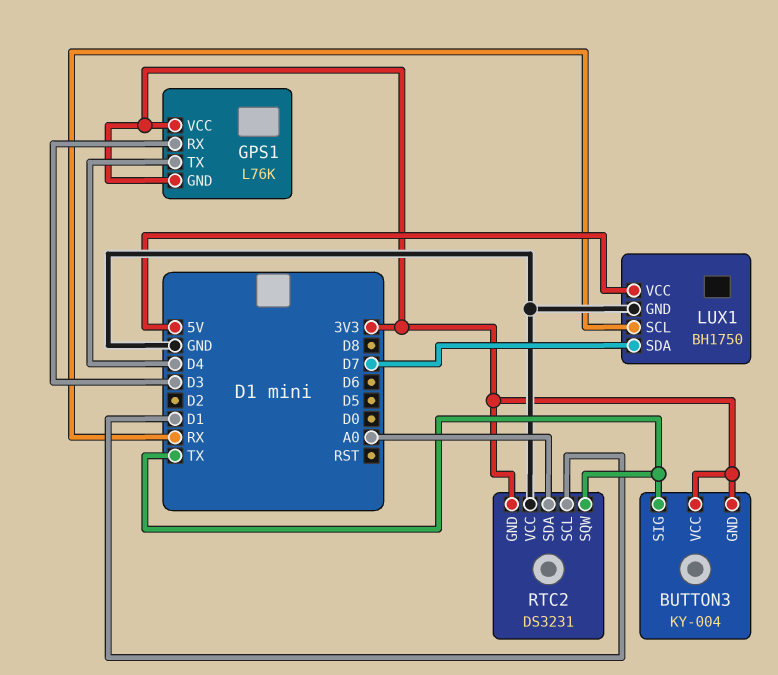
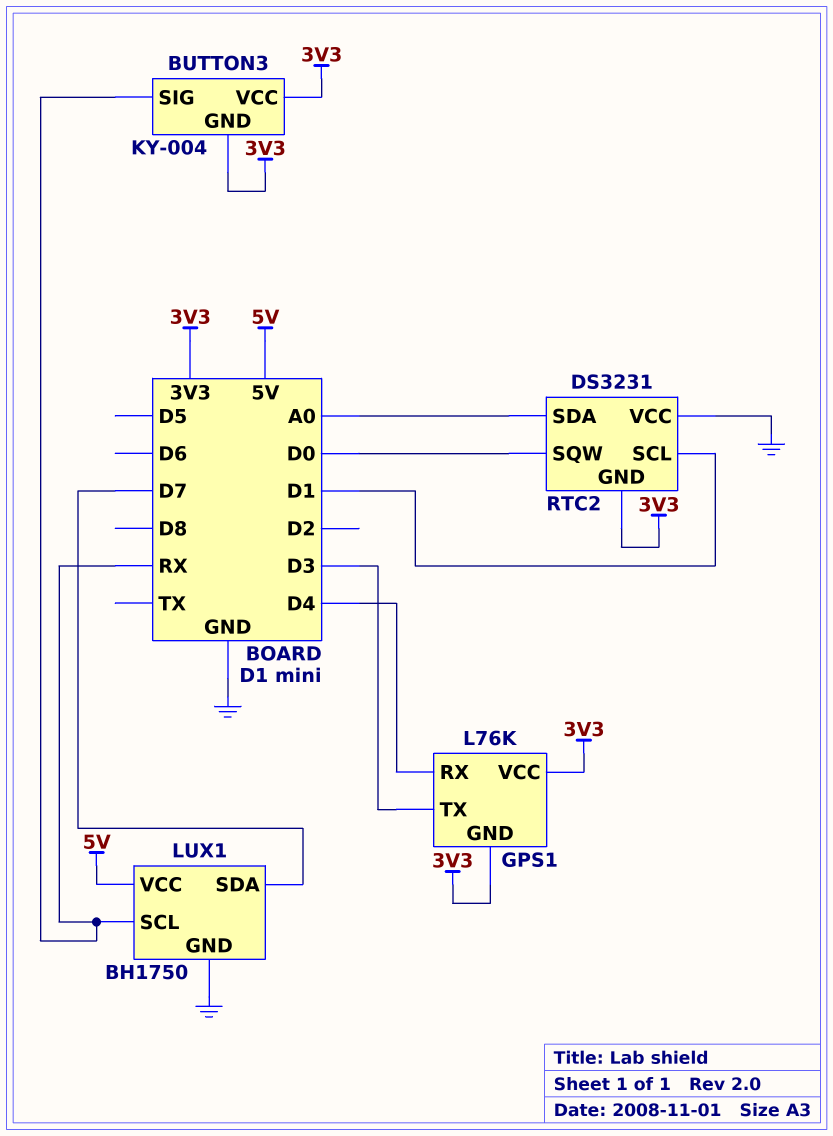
BUTTON3 pin SIG: TX -> RX
GPS1 pin RX: D3 -> D4
GPS1 pin TX: D4 -> D3
RTC2 pin SQW: TX -> D0

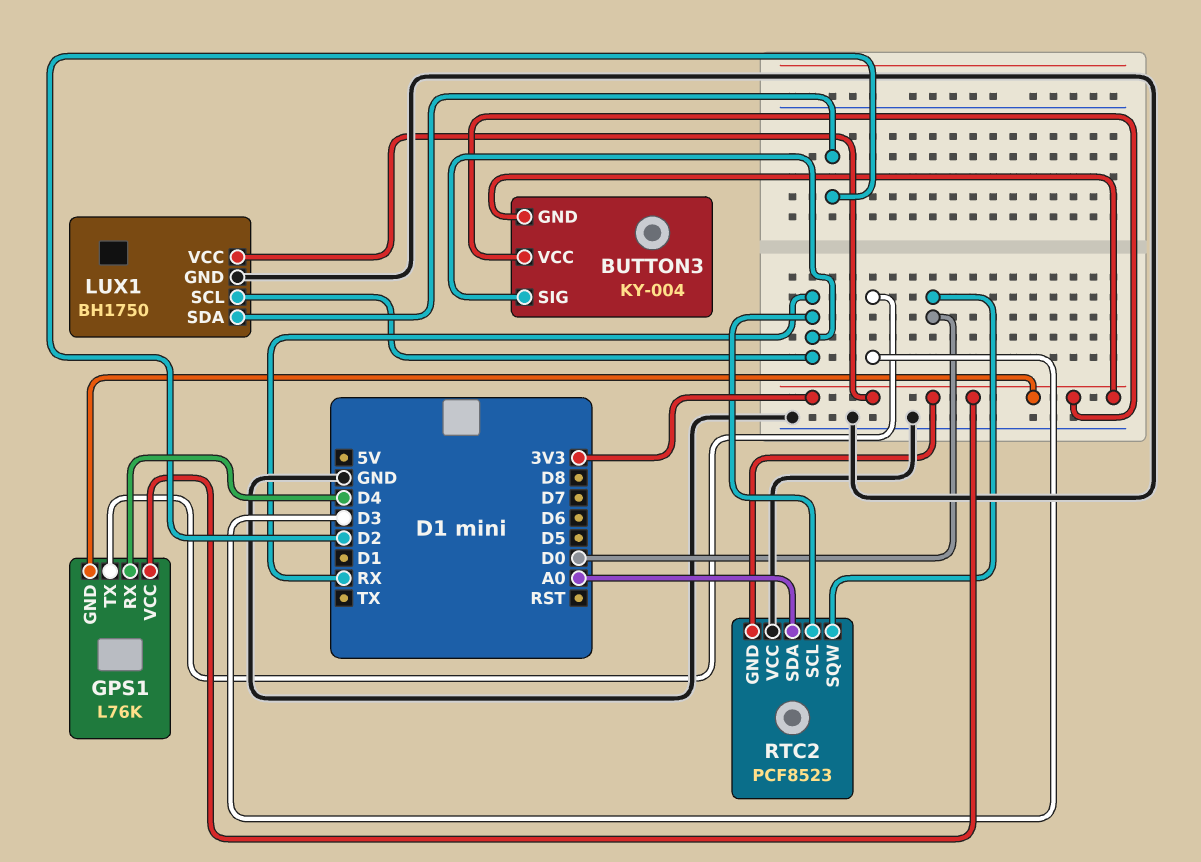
LUX1 pin SDA: D7 -> D2
LUX1 pin VCC: 5V -> 3V3
RTC2: DS3231 -> PCF8523
RTC2 pin SCL: D1 -> RX

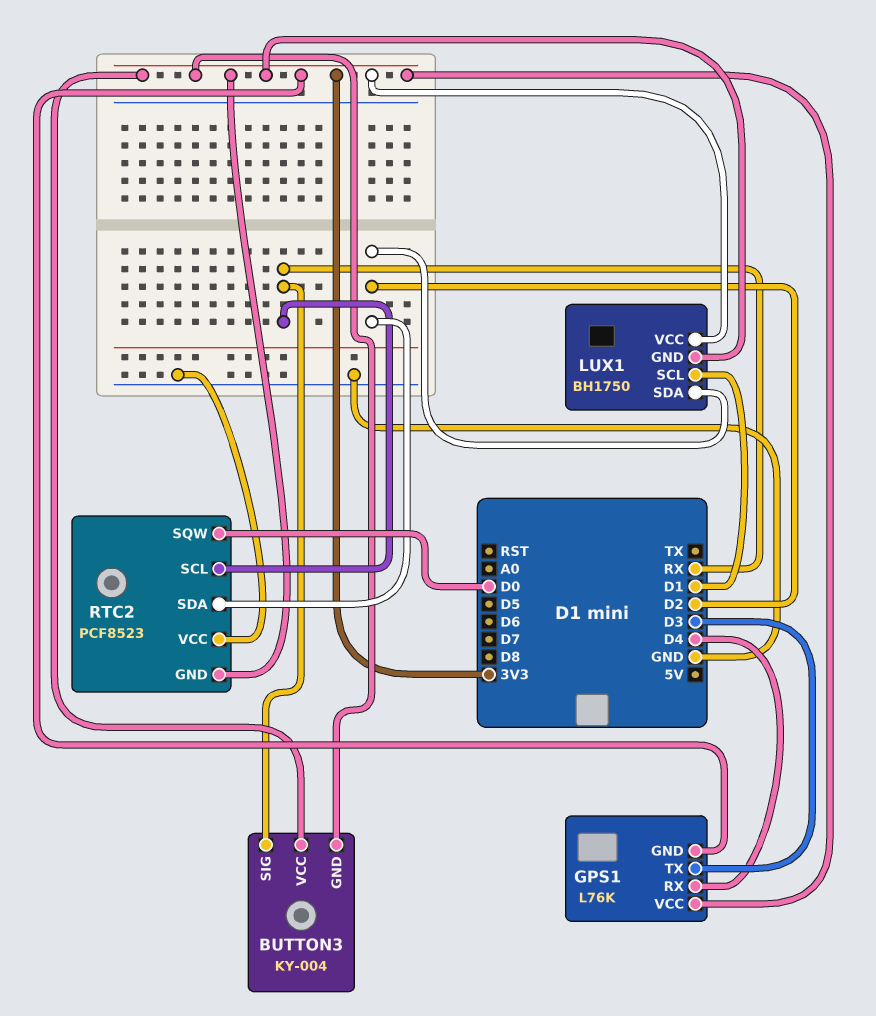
LUX1 pin GND: GND -> 3V3
LUX1 pin SCL: RX -> D1
RTC2 pin SDA: A0 -> D2

